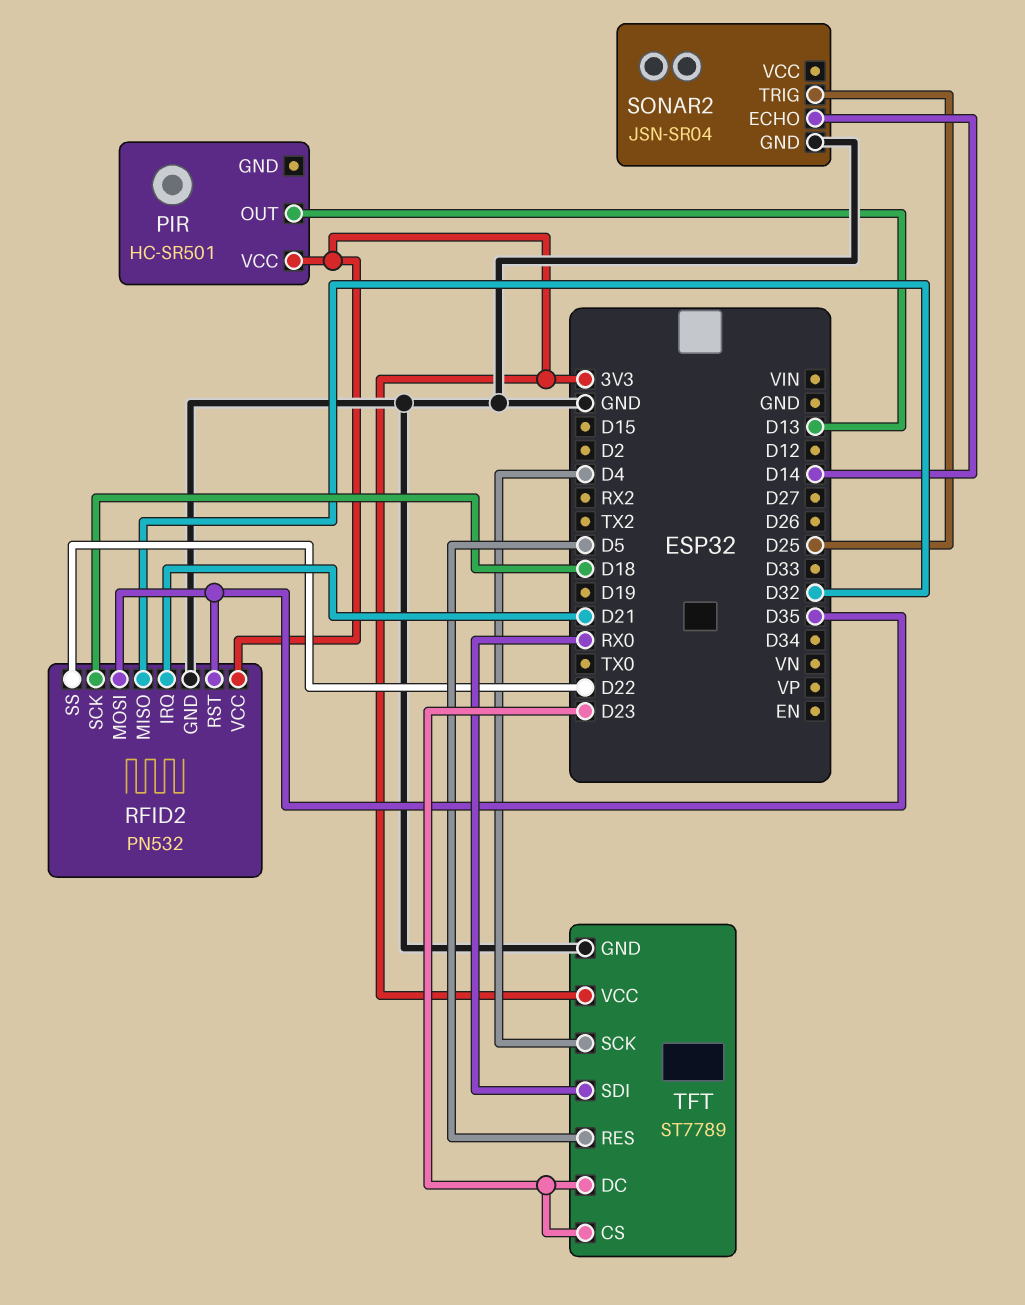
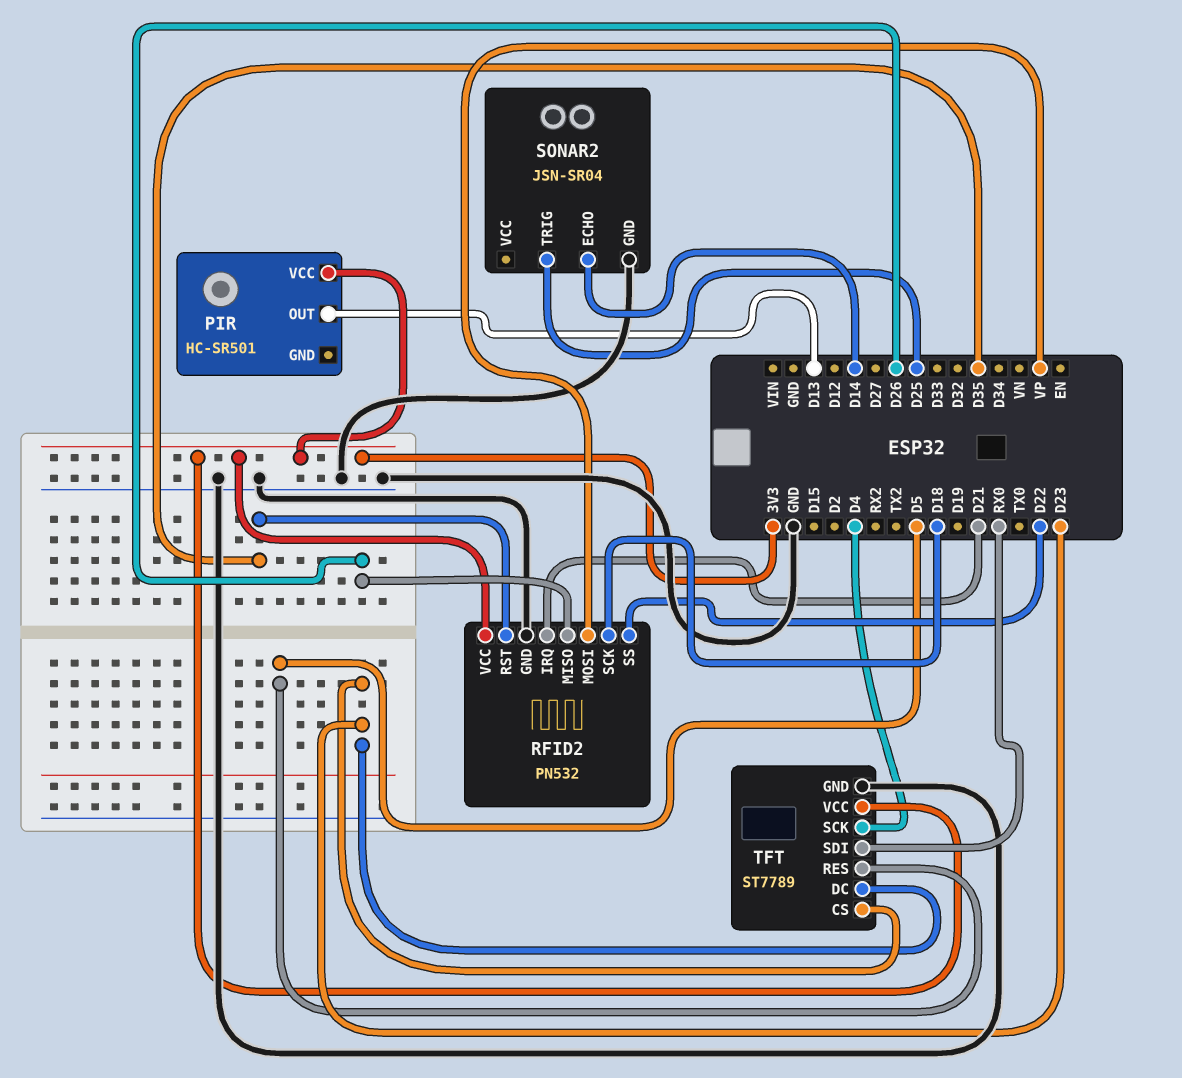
RFID2 pin MISO: D32 -> D26
RFID2 pin MOSI: D35 -> VP

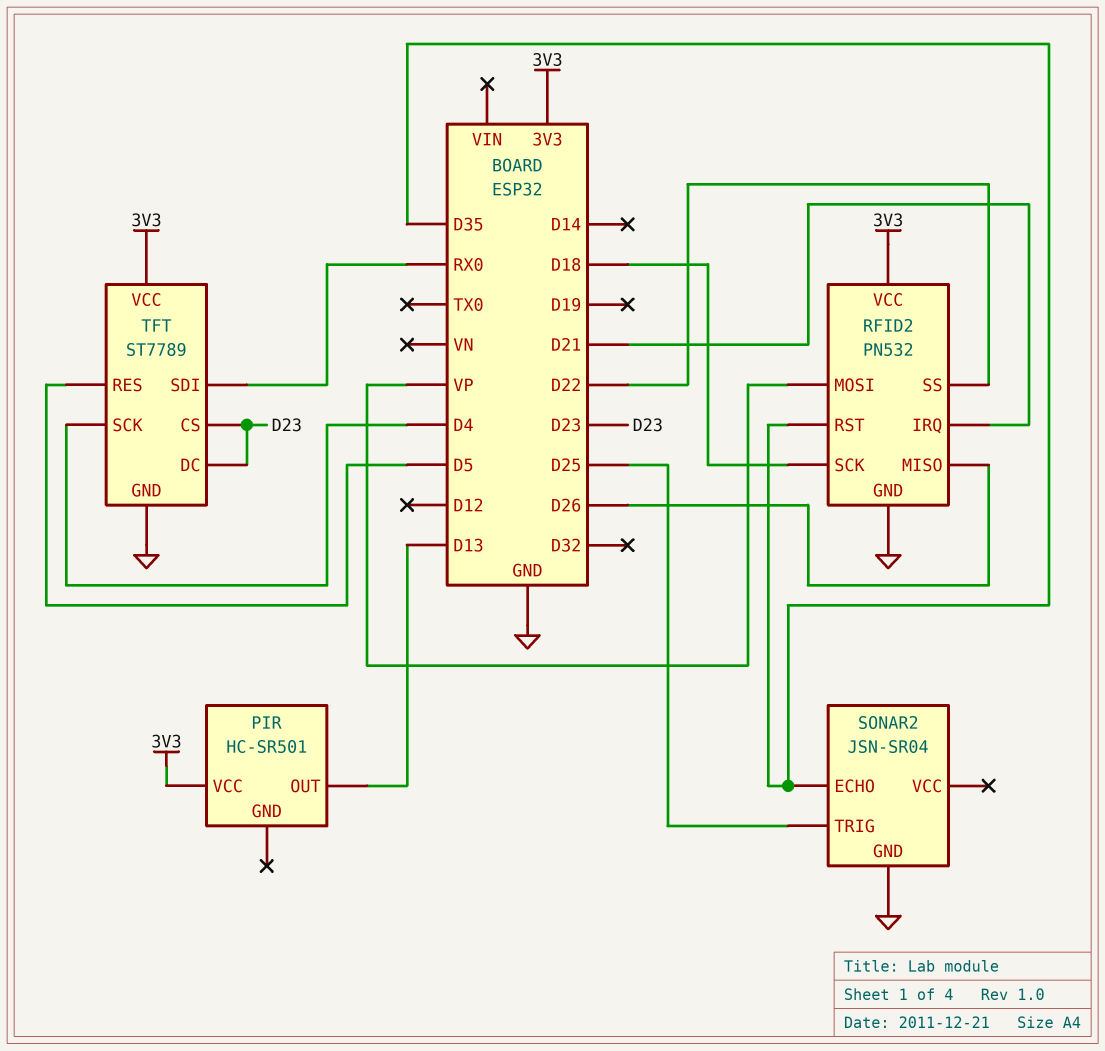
SONAR2 pin ECHO: D14 -> D35

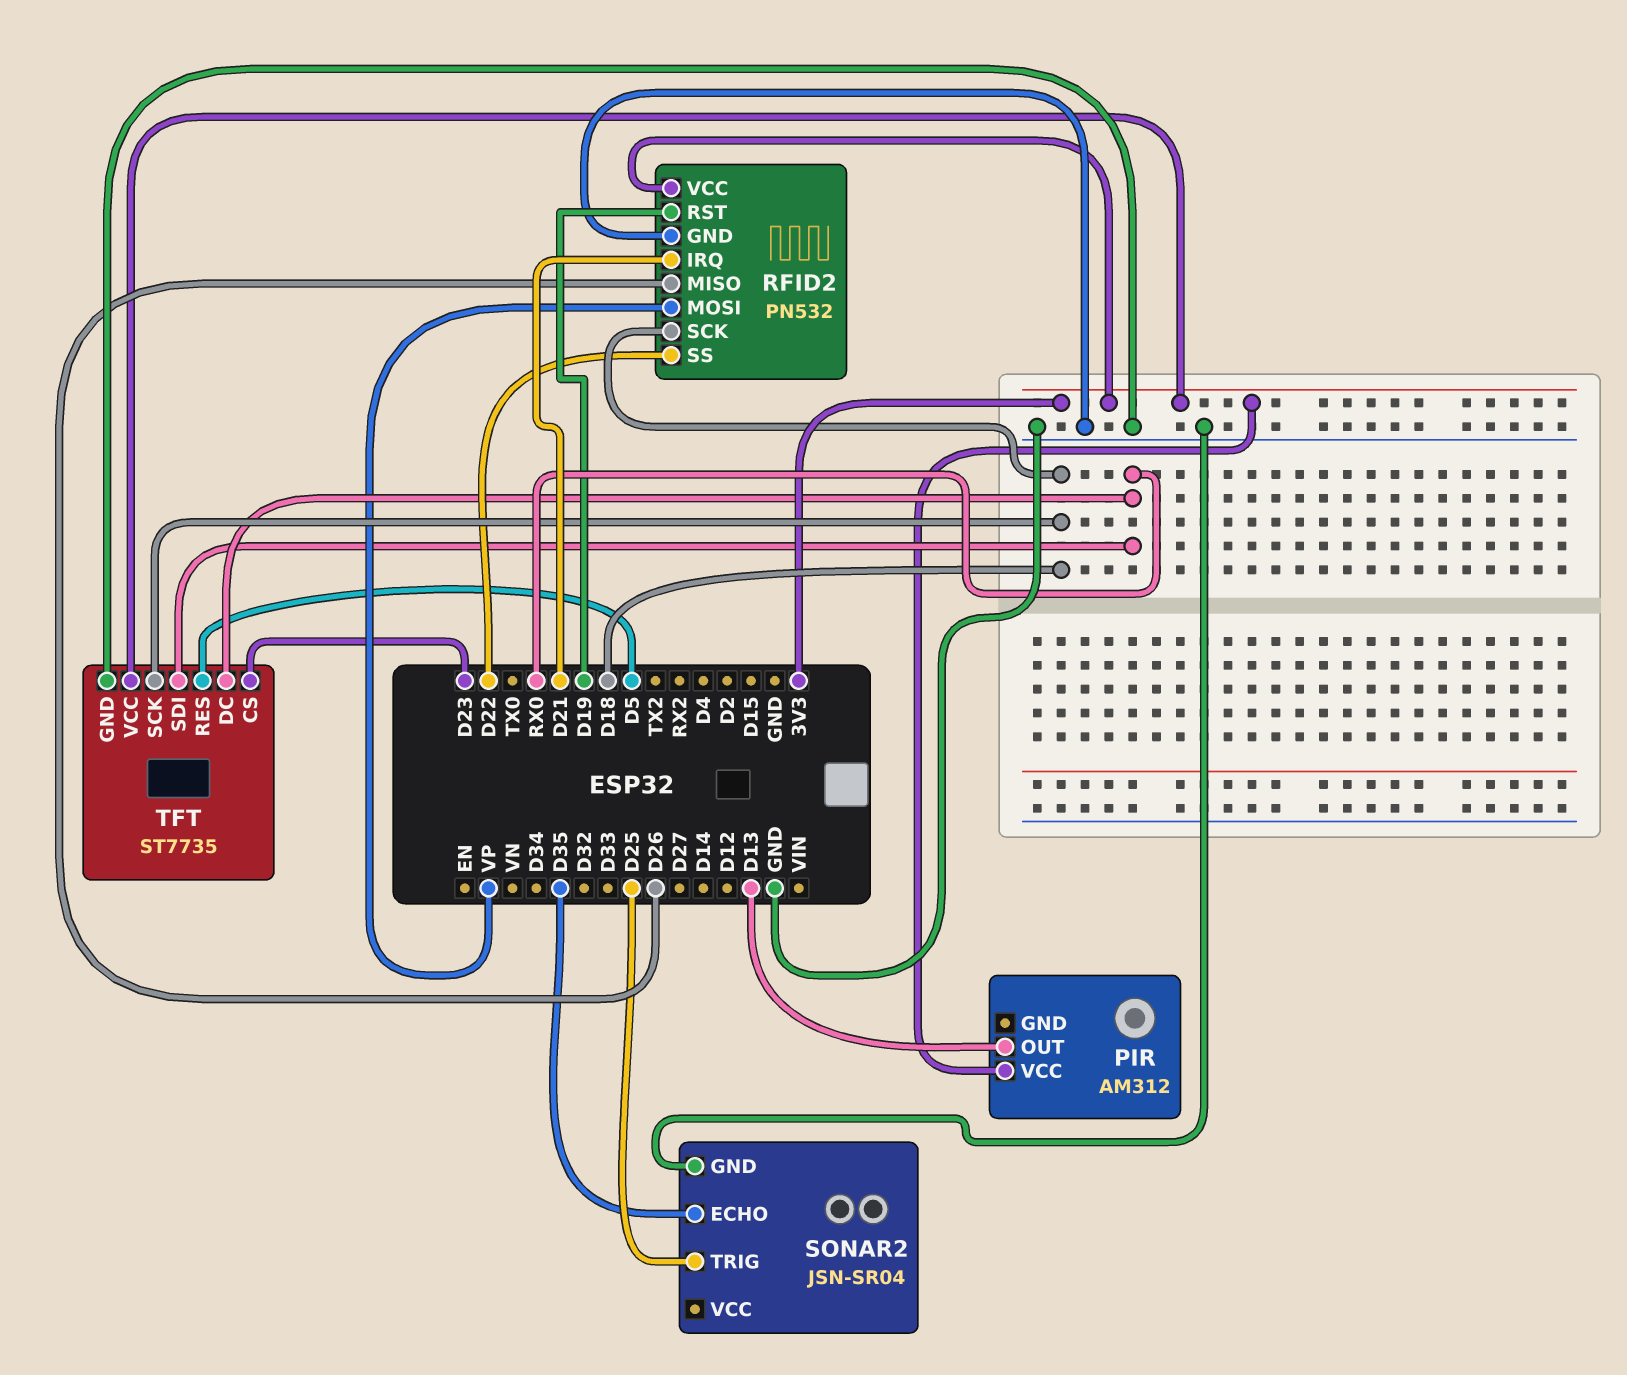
PIR: HC-SR501 -> AM312
RFID2 pin RST: D35 -> D19
TFT: ST7789 -> ST7735
TFT pin DC: D23 -> RX0
TFT pin SCK: D4 -> D18

